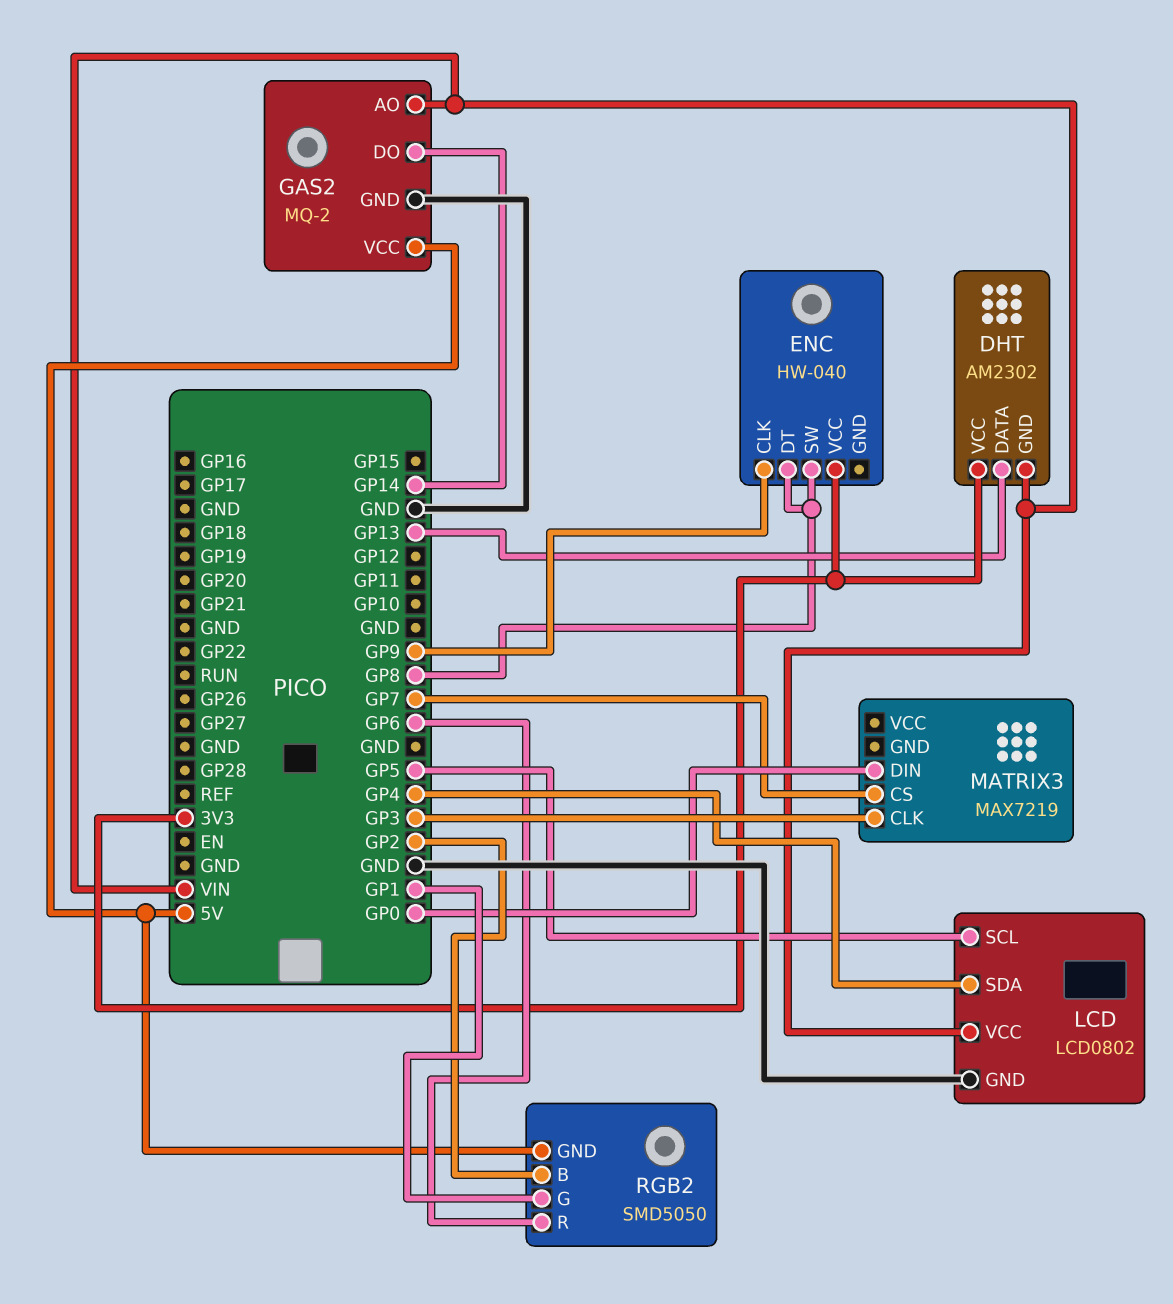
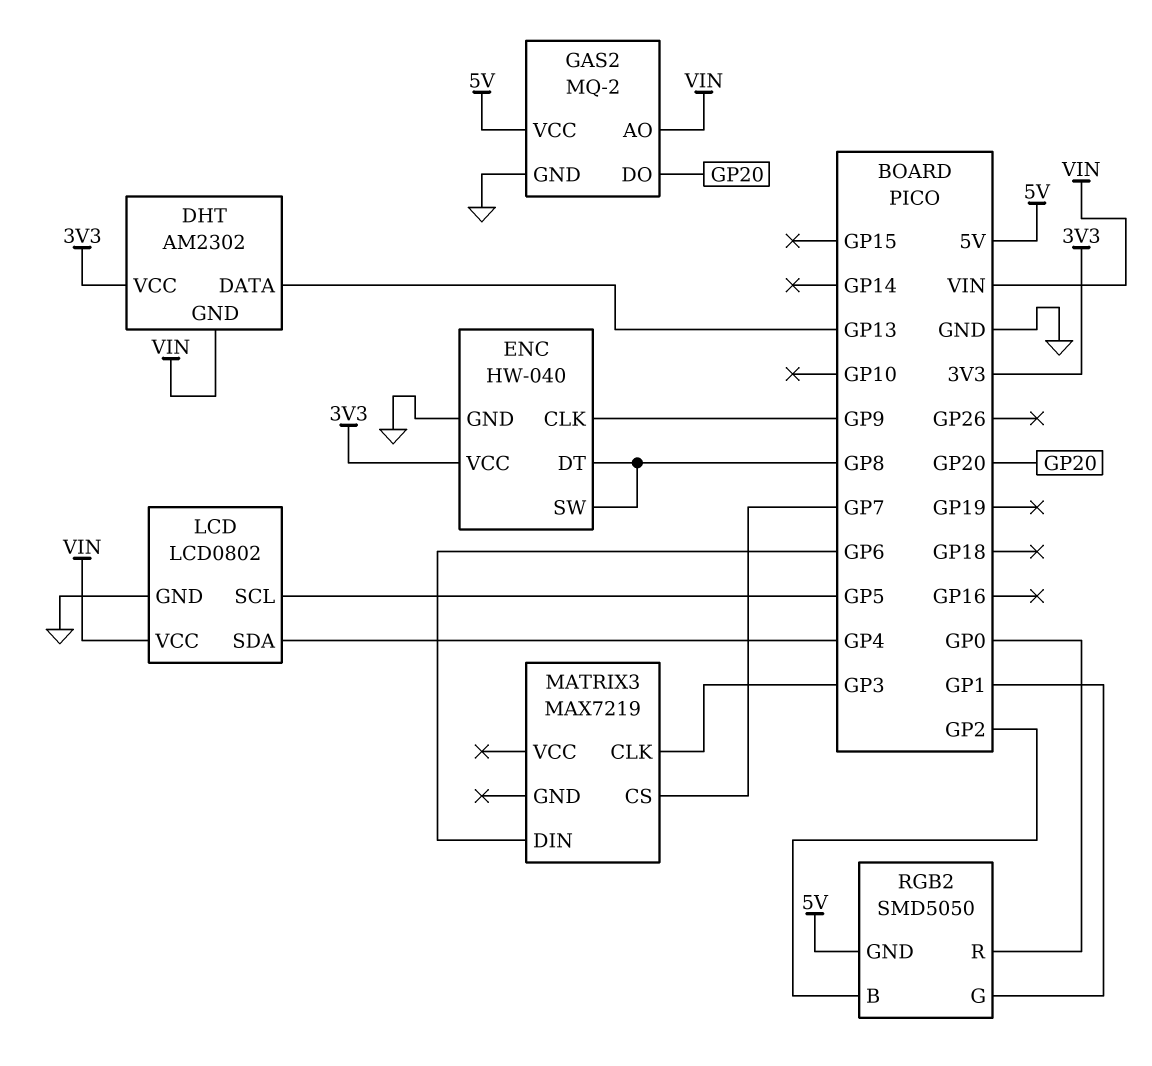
ENC pin GND: none -> GND
GAS2 pin DO: GP14 -> GP20
MATRIX3 pin DIN: GP0 -> GP6
RGB2 pin R: GP6 -> GP0

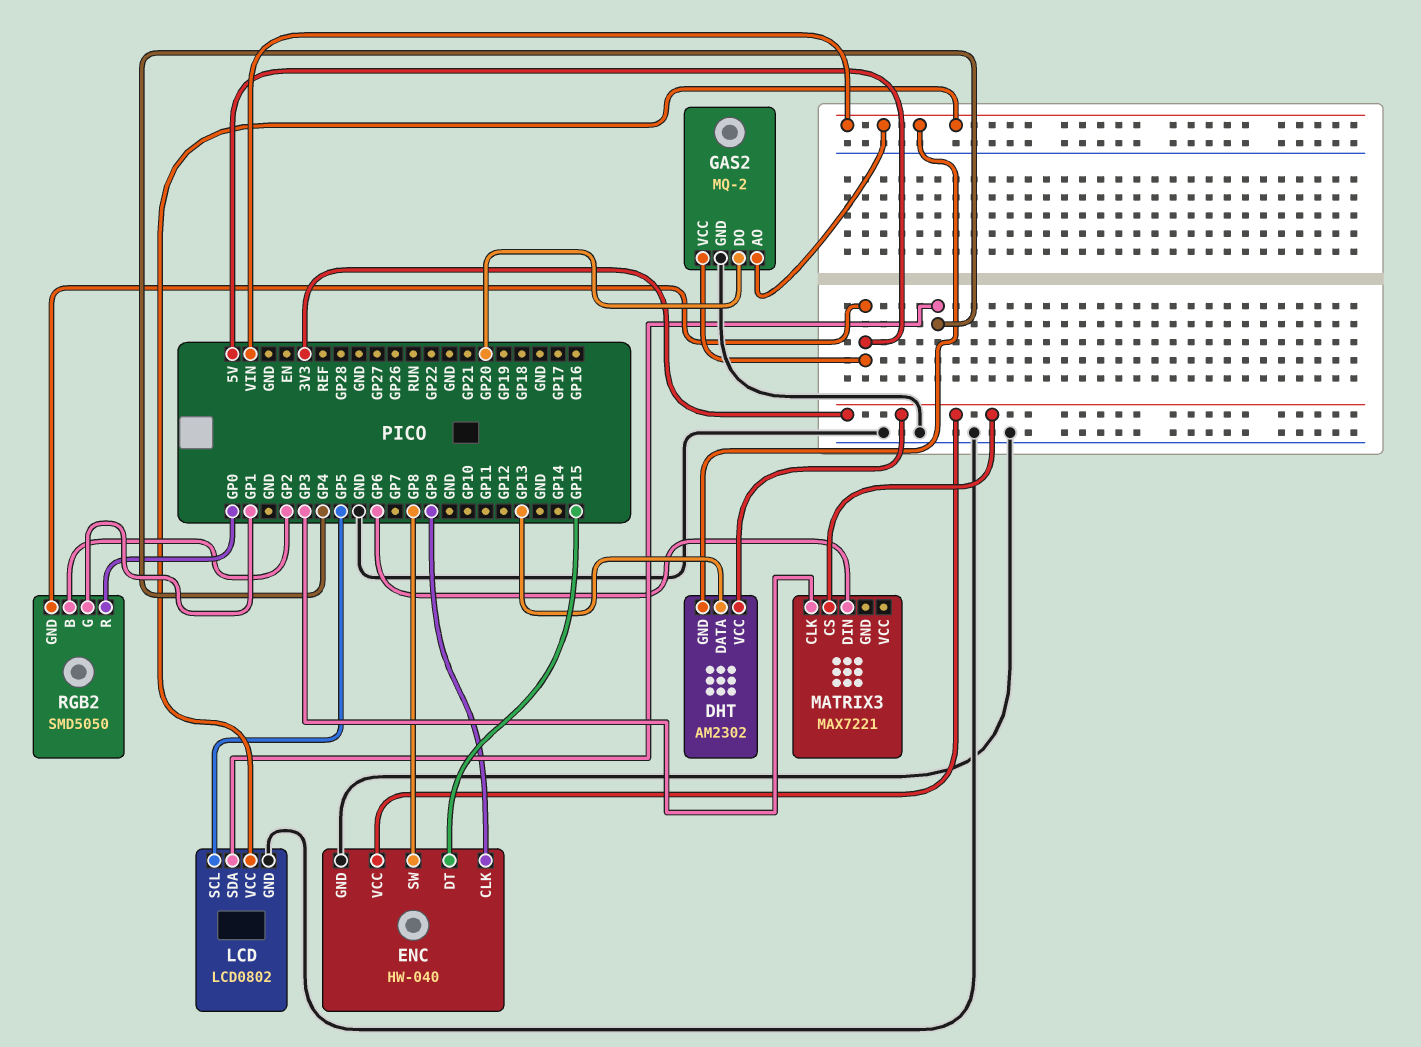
ENC pin DT: GP8 -> GP15
MATRIX3: MAX7219 -> MAX7221
MATRIX3 pin CS: GP7 -> 3V3

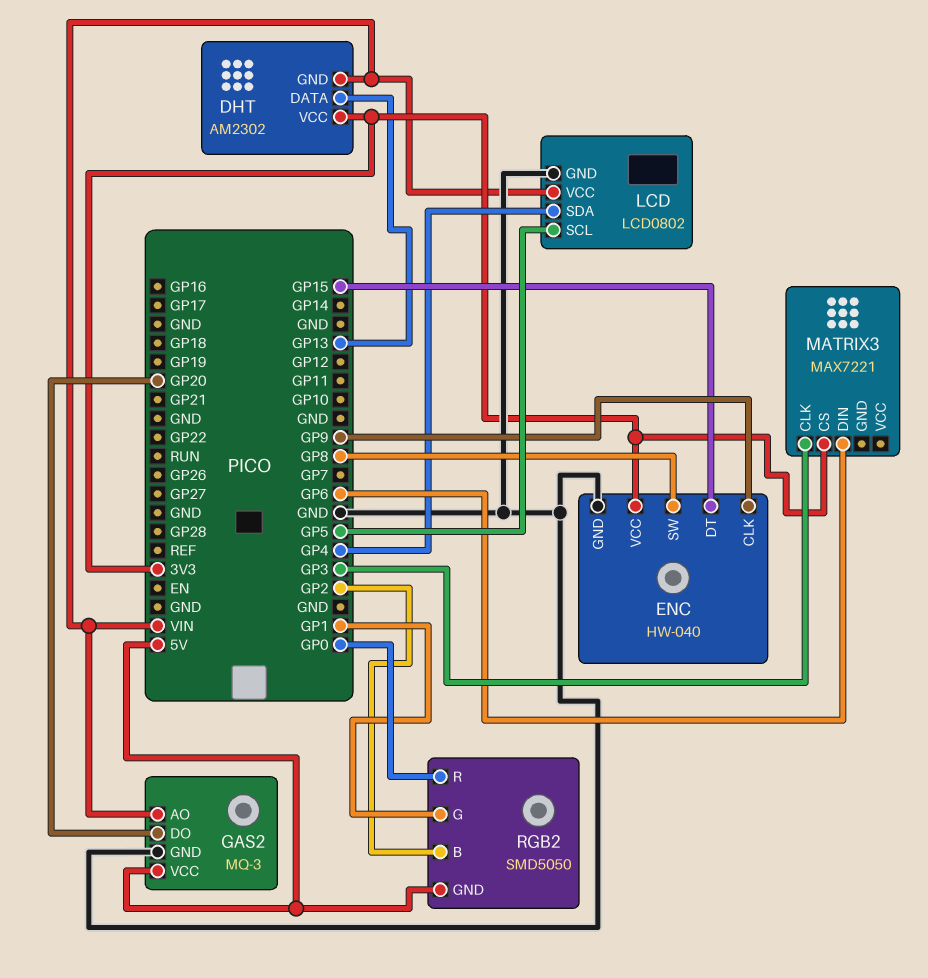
GAS2: MQ-2 -> MQ-3

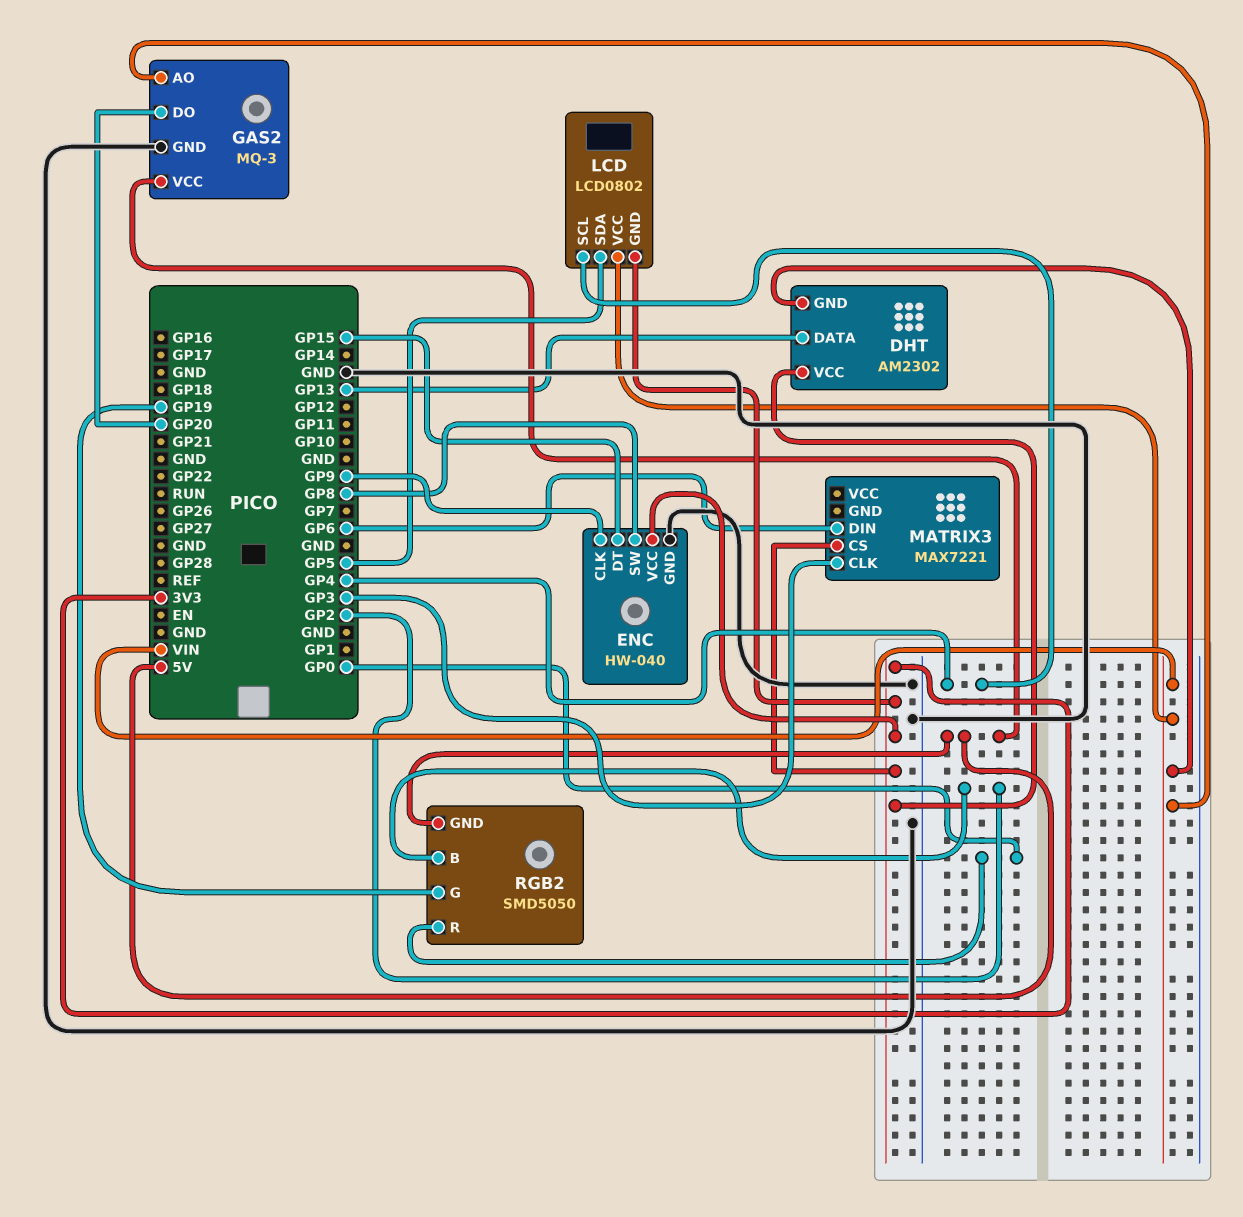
LCD pin GND: GND -> 3V3
LCD pin SCL: GP5 -> GP4
LCD pin SDA: GP4 -> GP5
RGB2 pin G: GP1 -> GP19

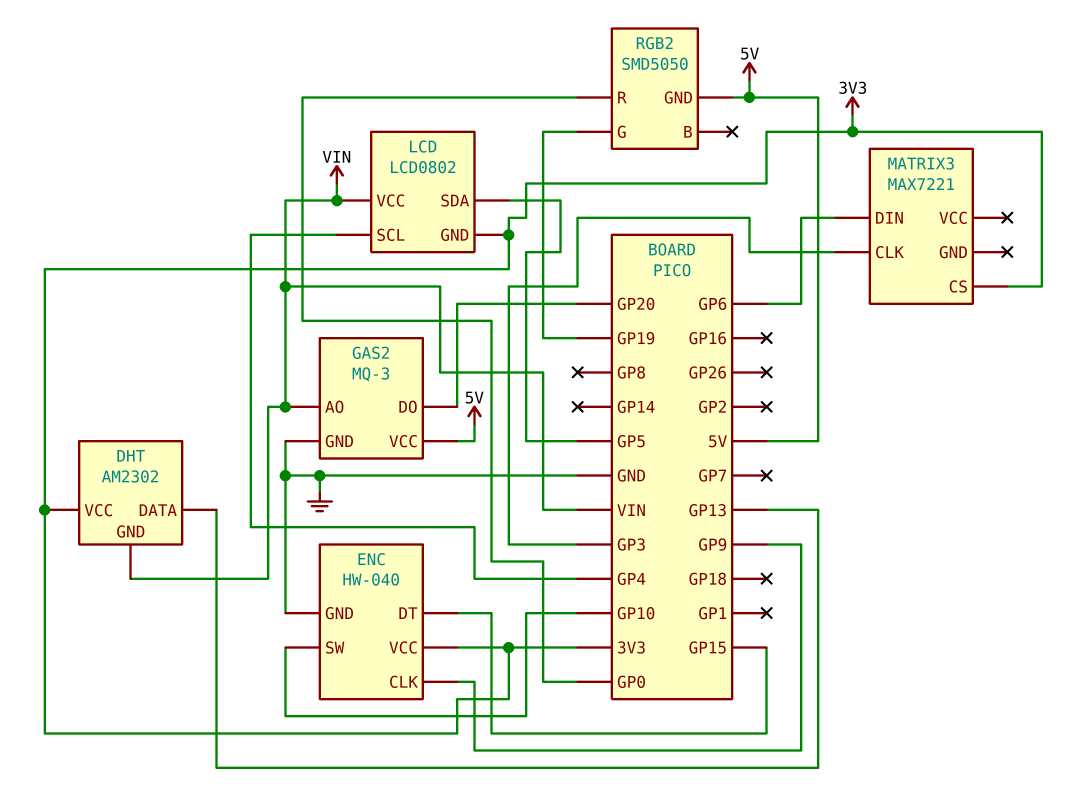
ENC pin SW: GP8 -> GP10
RGB2 pin B: GP2 -> none

